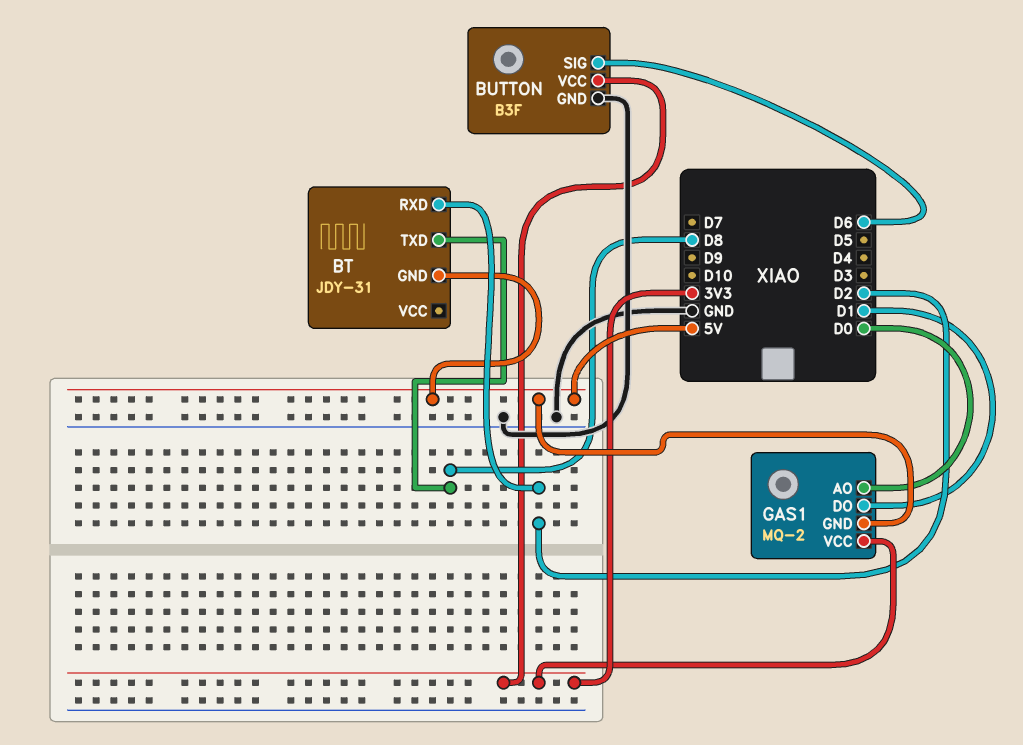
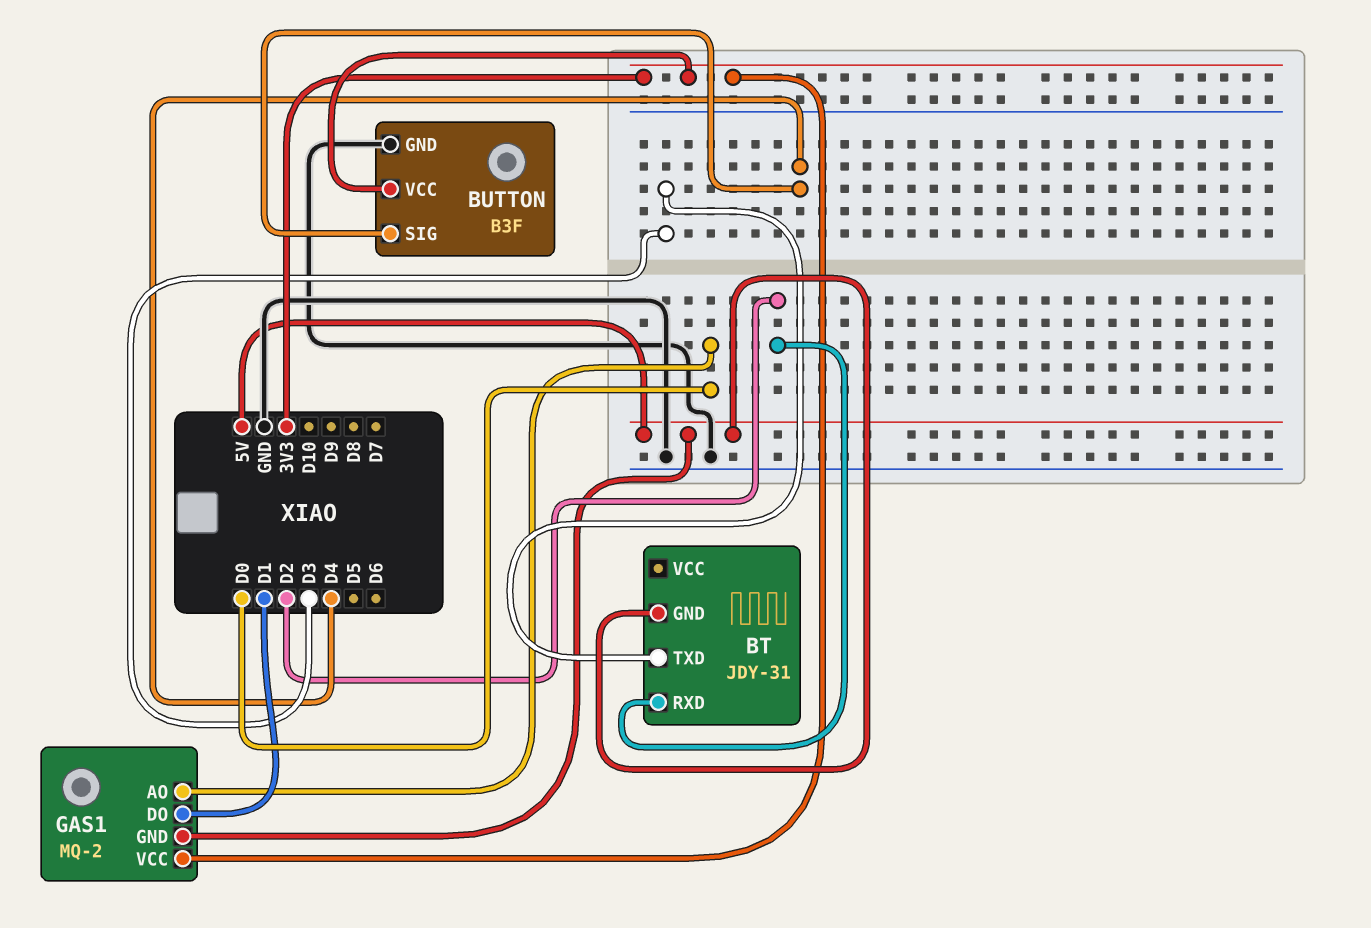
BT pin TXD: D8 -> D3
BUTTON pin SIG: D6 -> D4

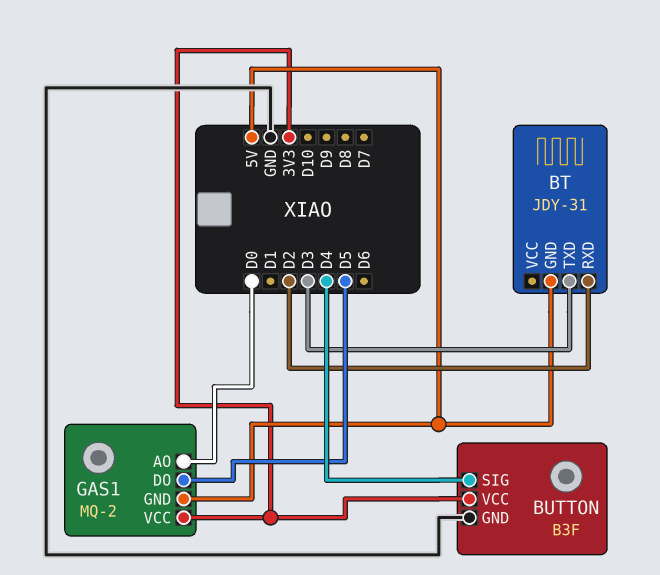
GAS1 pin DO: D1 -> D5

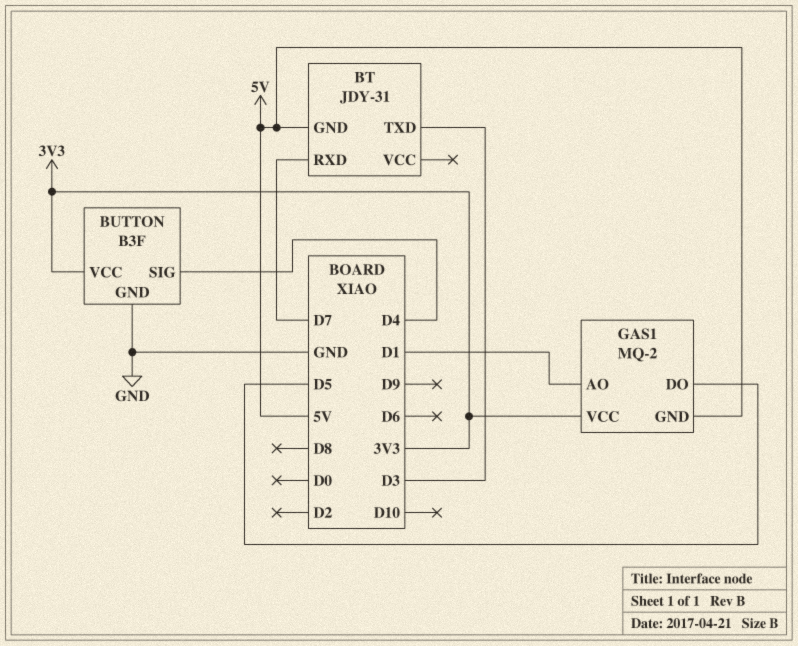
BT pin RXD: D2 -> D7
GAS1 pin AO: D0 -> D1

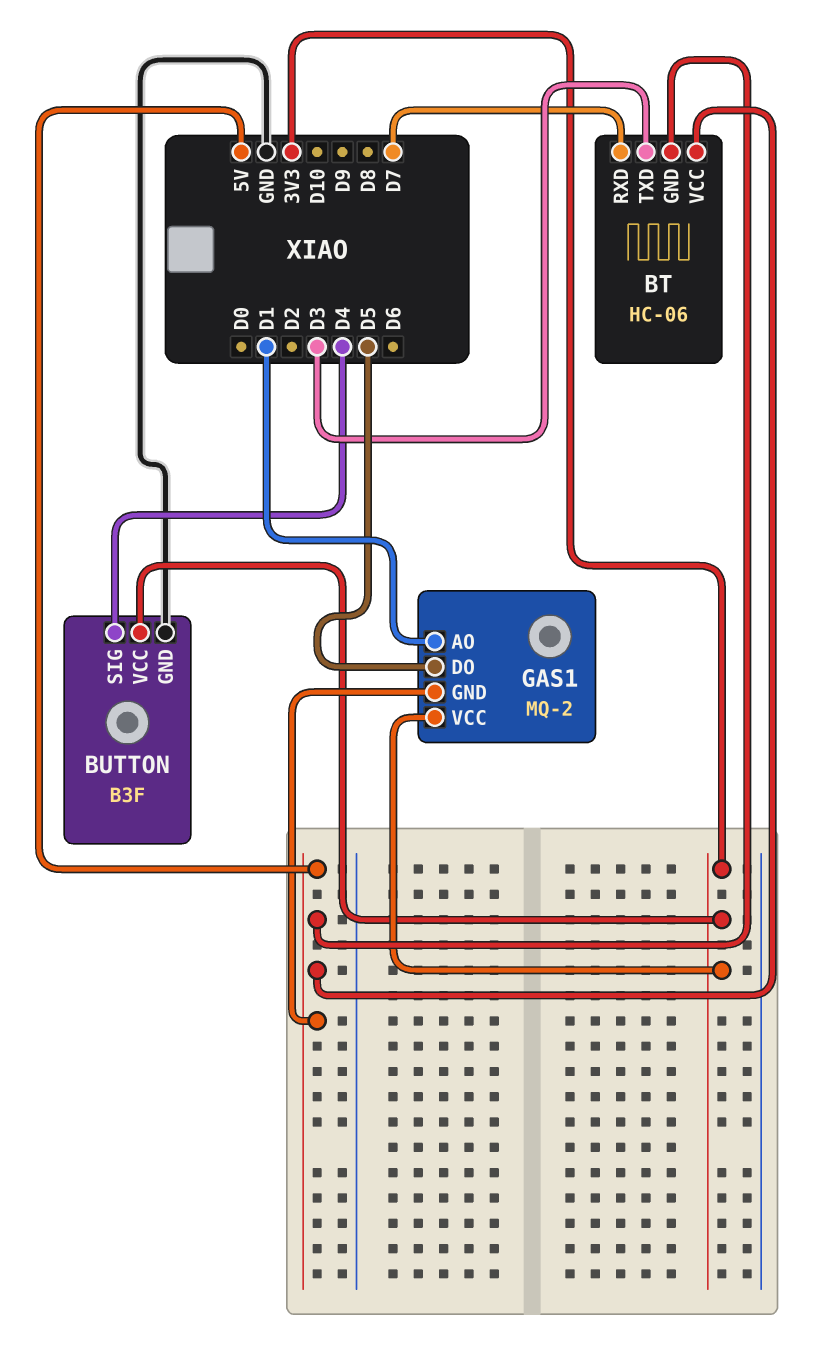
BT: JDY-31 -> HC-06
BT pin VCC: none -> 5V

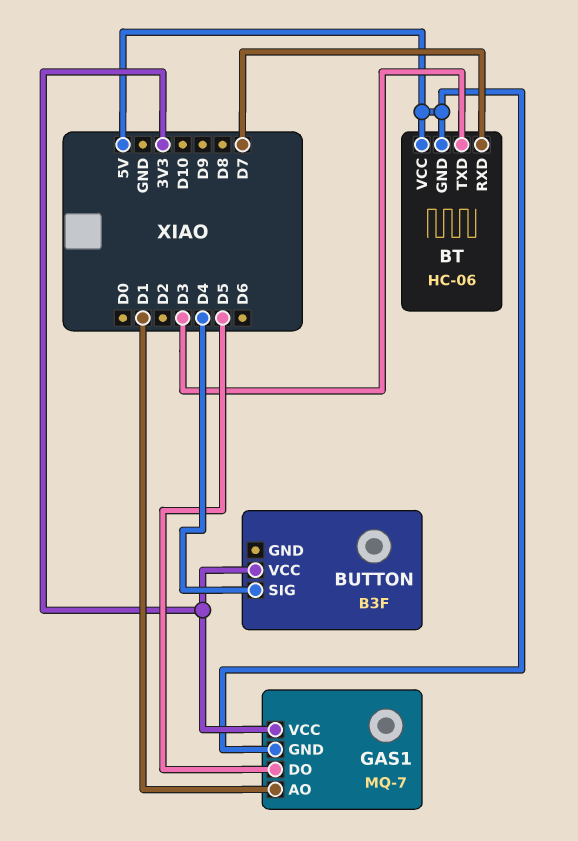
BUTTON pin GND: GND -> none
GAS1: MQ-2 -> MQ-7

